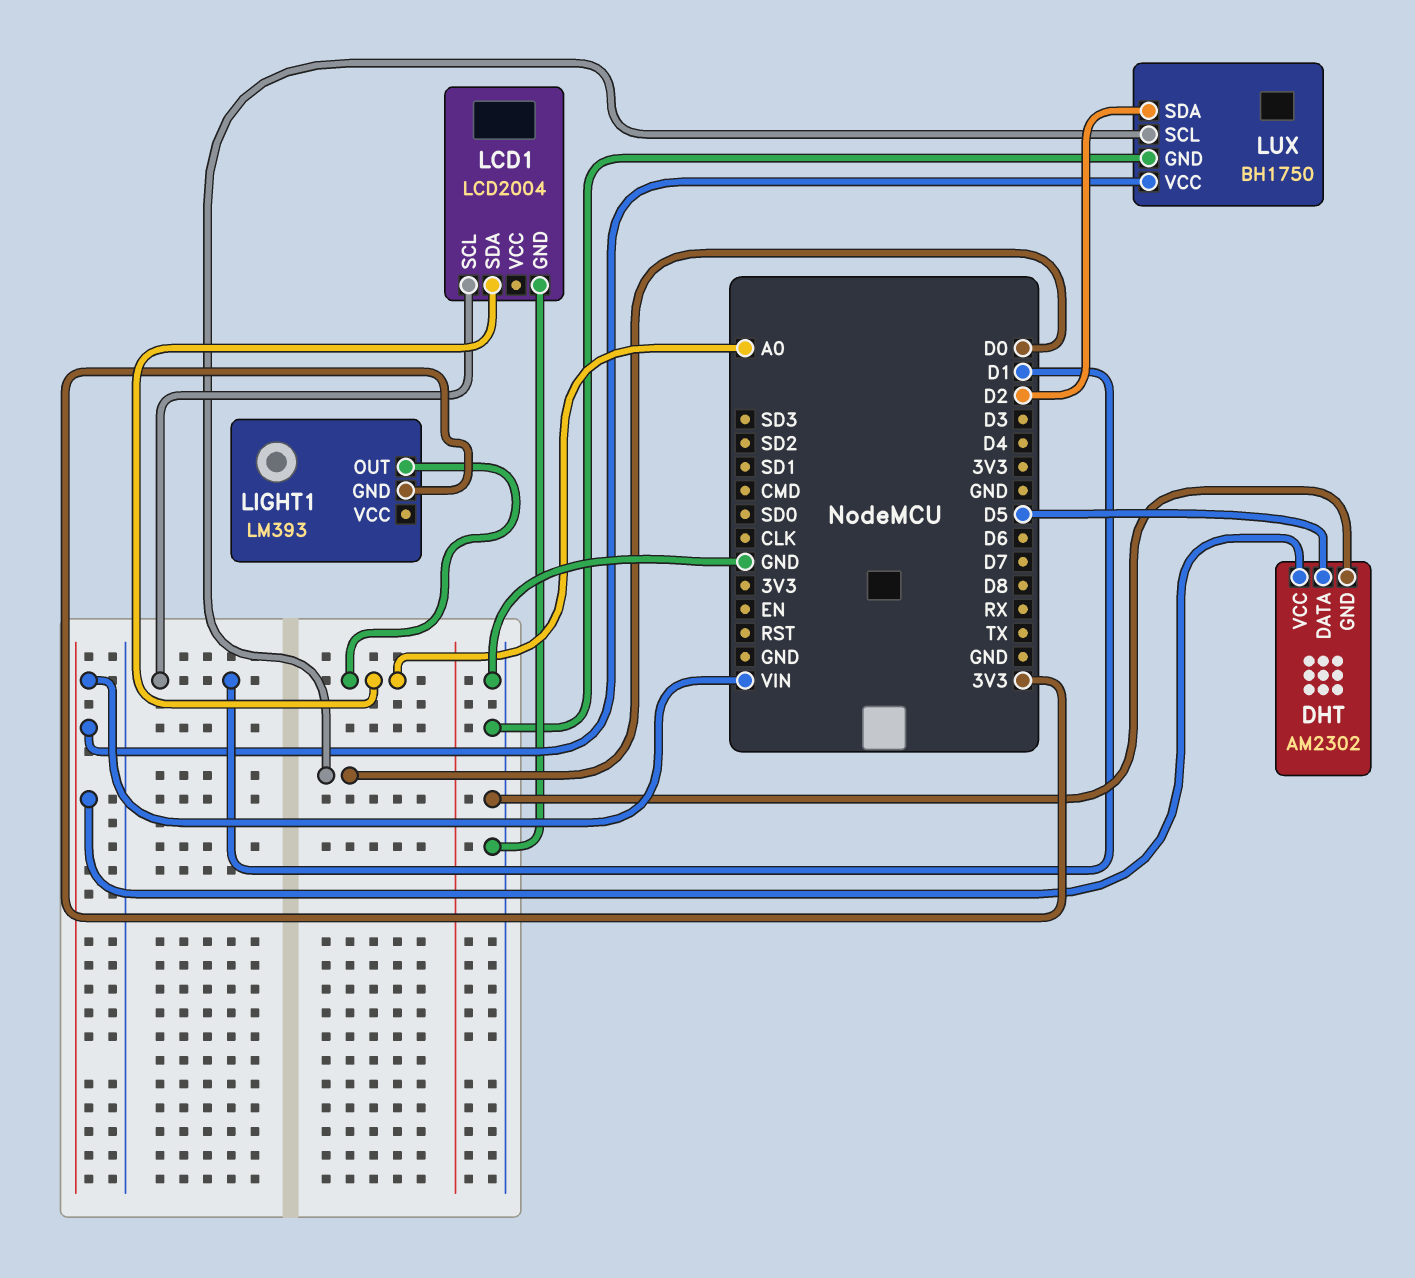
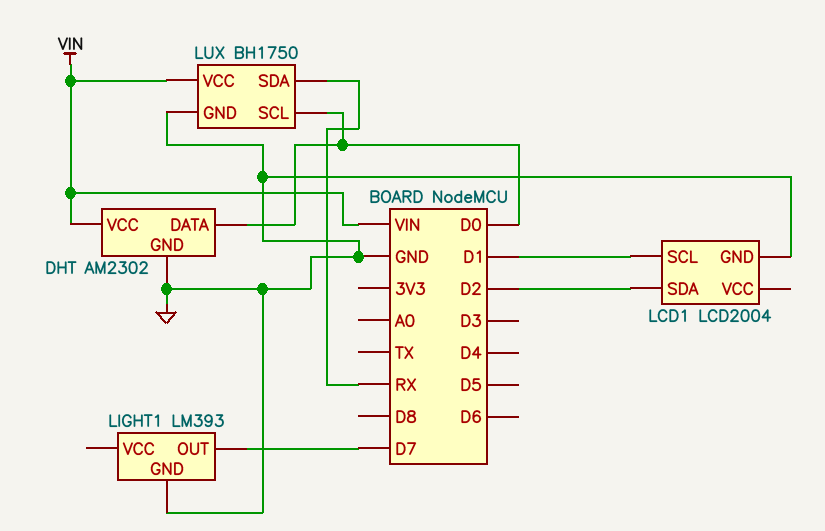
DHT pin DATA: D5 -> D0
LCD1 pin SDA: A0 -> D2
LIGHT1 pin GND: 3V3 -> GND
LIGHT1 pin OUT: A0 -> D7
LUX pin SDA: D2 -> RX

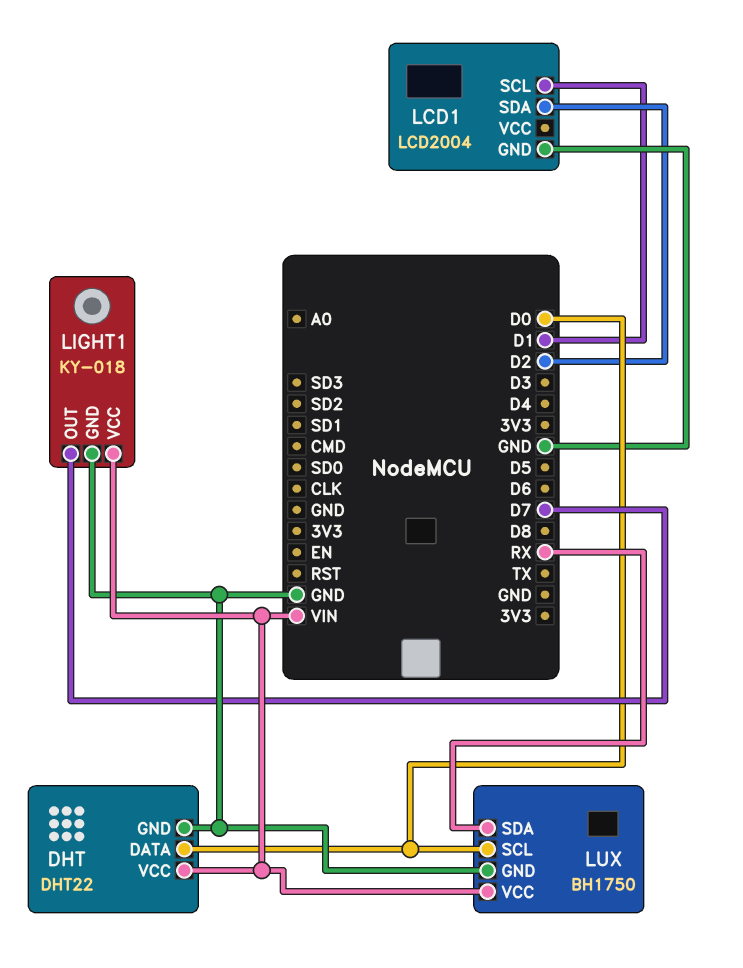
DHT: AM2302 -> DHT22
LIGHT1: LM393 -> KY-018
LIGHT1 pin VCC: none -> VIN

